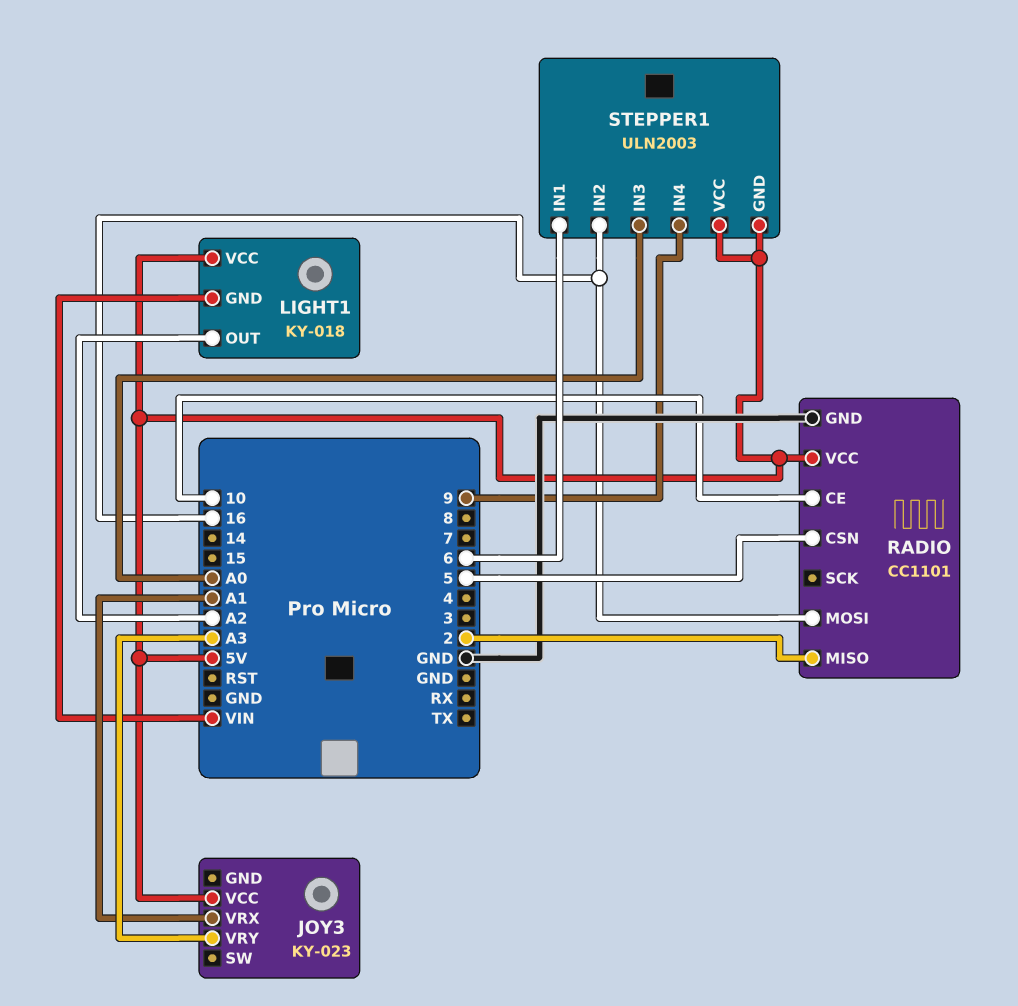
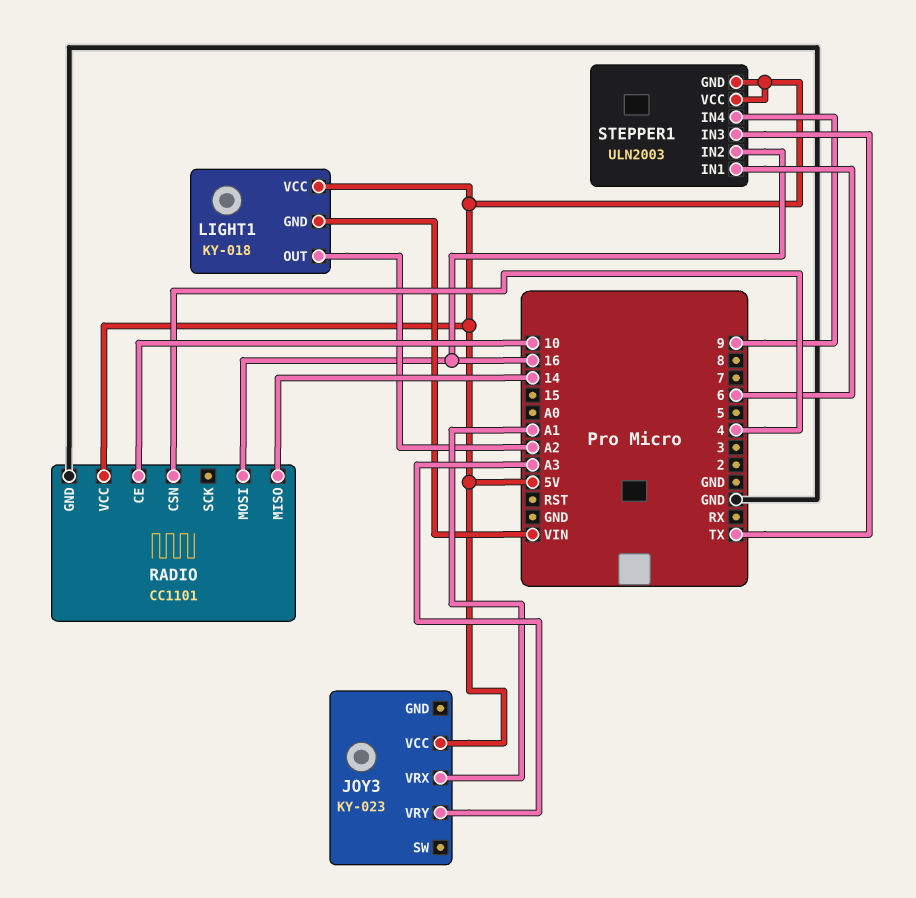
RADIO pin CSN: 5 -> 4
RADIO pin MISO: 2 -> 14
STEPPER1 pin IN3: A0 -> TX

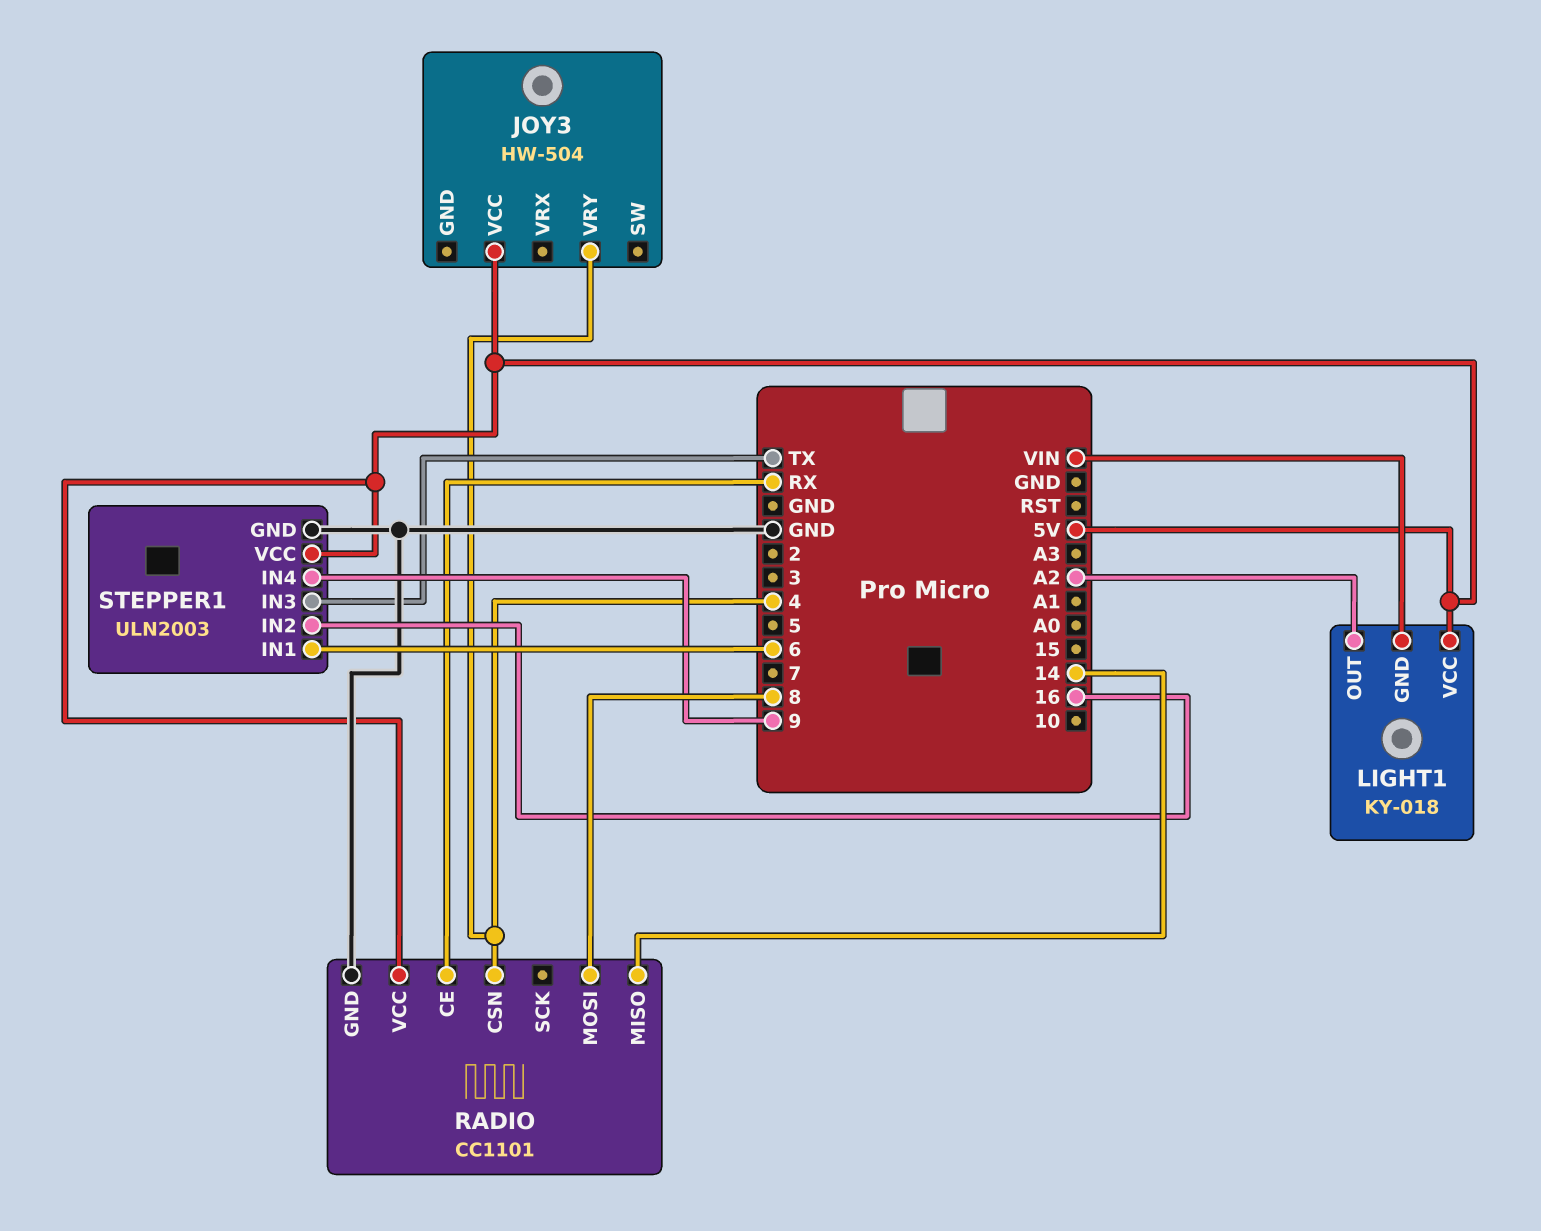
JOY3: KY-023 -> HW-504
JOY3 pin VRX: A1 -> none
JOY3 pin VRY: A3 -> 4
RADIO pin CE: 10 -> RX
RADIO pin MOSI: 16 -> 8
STEPPER1 pin GND: 5V -> GND

